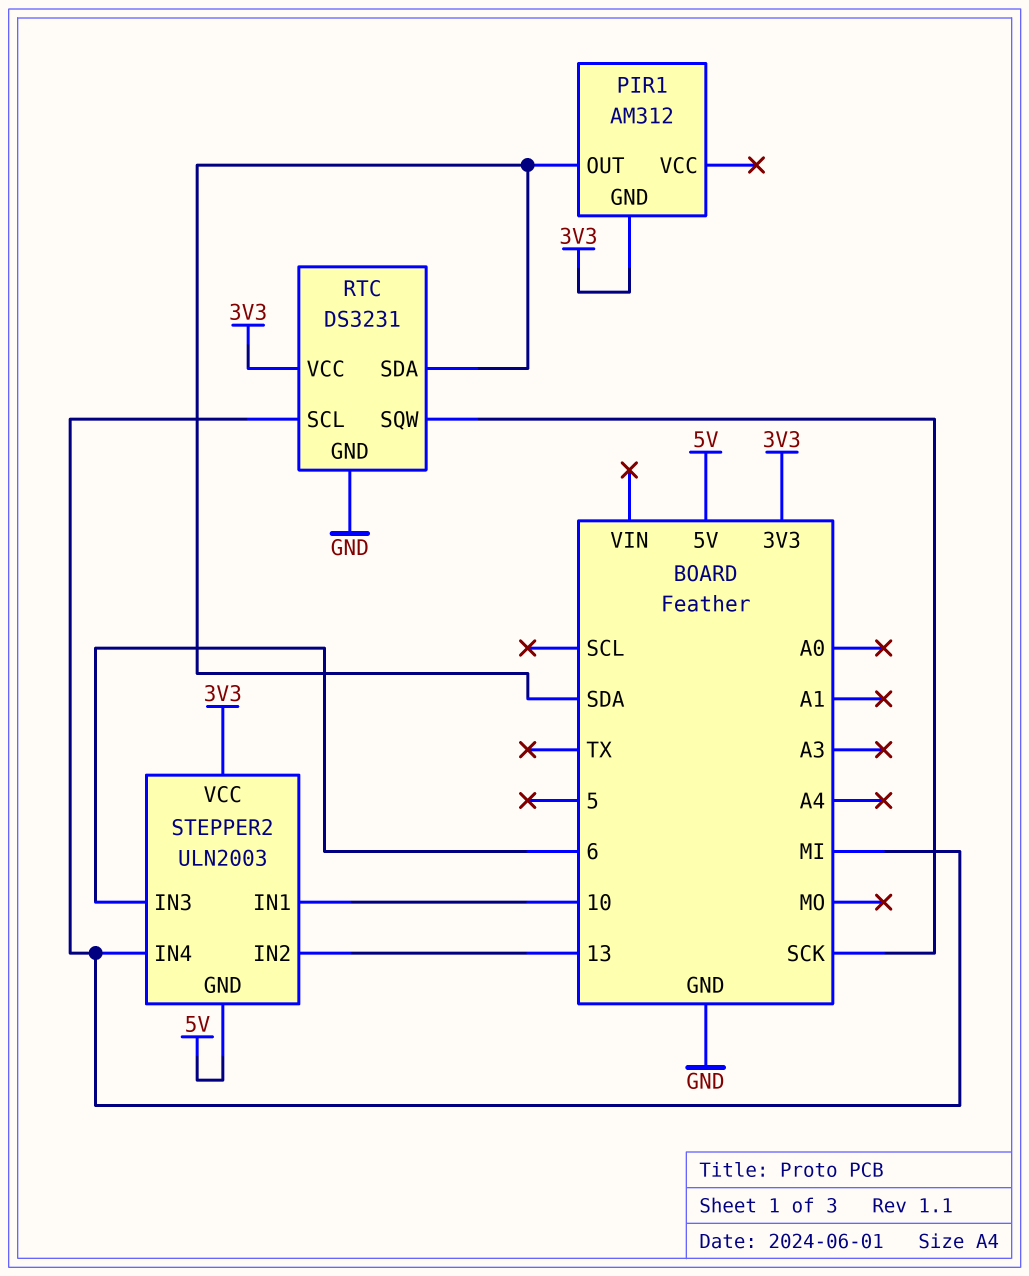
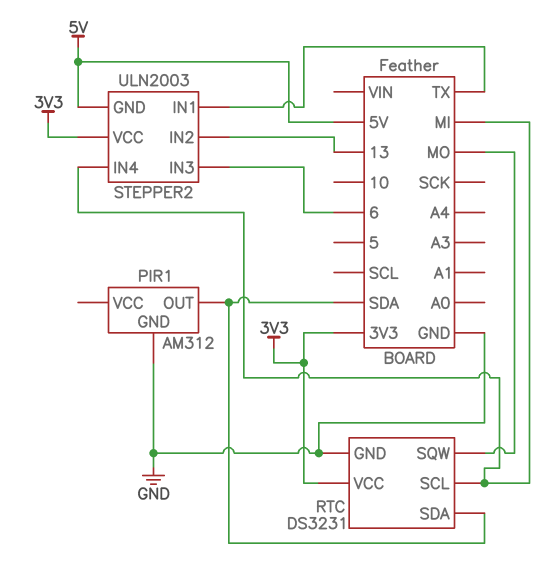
PIR1 pin GND: 3V3 -> GND
RTC pin SQW: SCK -> MO
STEPPER2 pin IN1: 10 -> TX

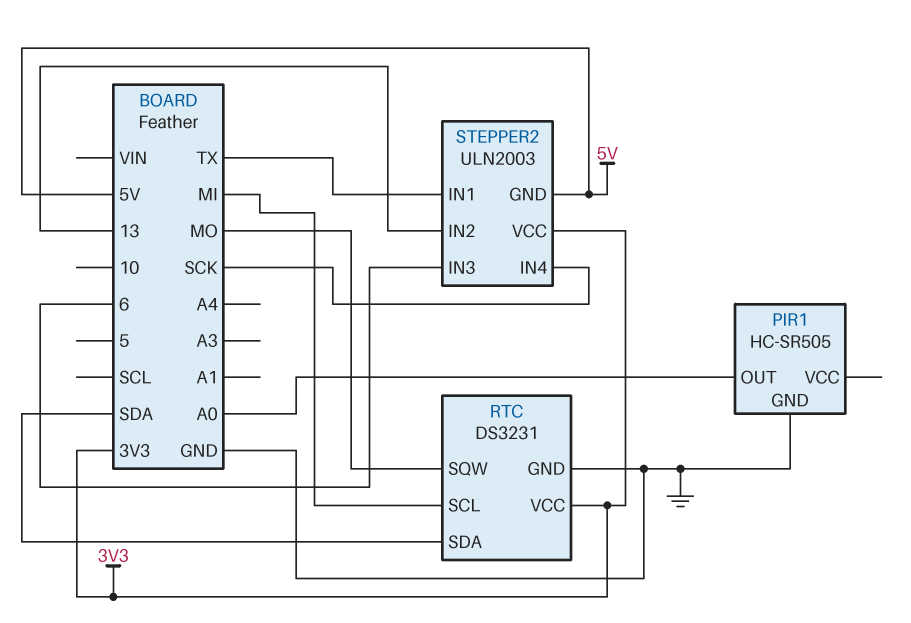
PIR1: AM312 -> HC-SR505
PIR1 pin OUT: SDA -> A0
STEPPER2 pin IN4: MI -> SCK

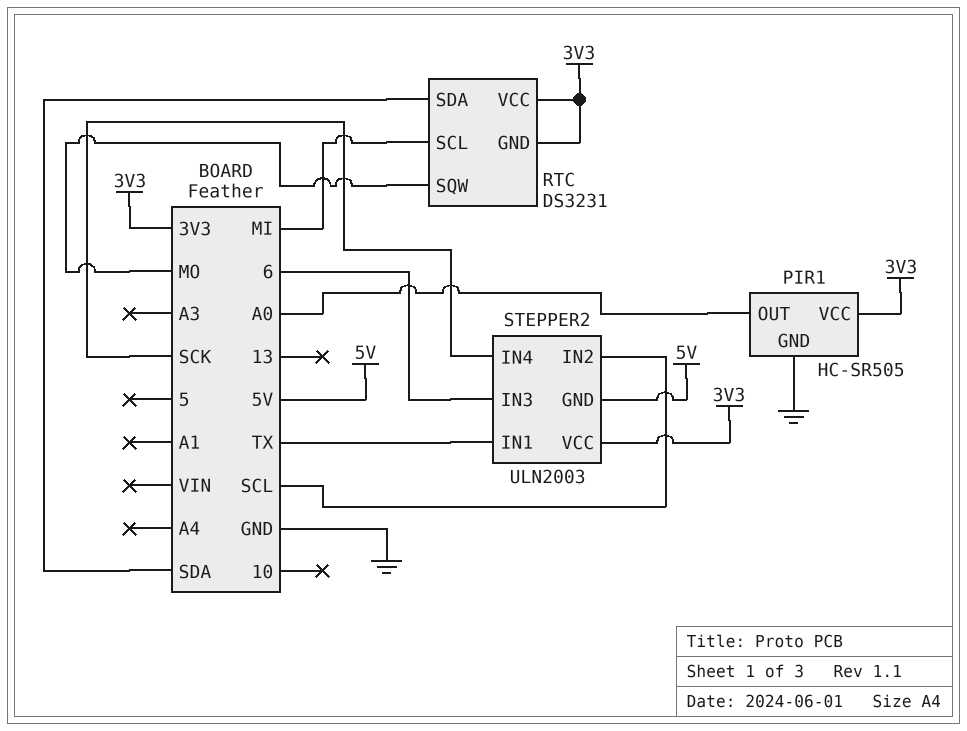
PIR1 pin VCC: none -> 3V3
RTC pin GND: GND -> 3V3
STEPPER2 pin IN2: 13 -> SCL

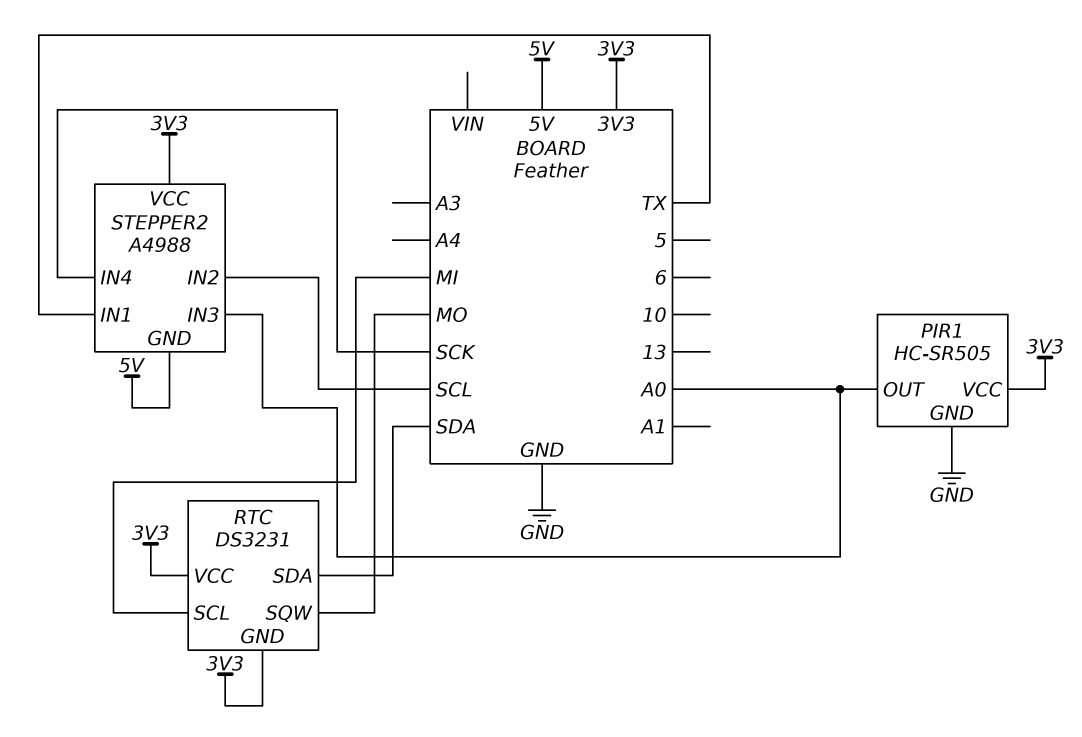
STEPPER2: ULN2003 -> A4988
STEPPER2 pin IN3: 6 -> A0

